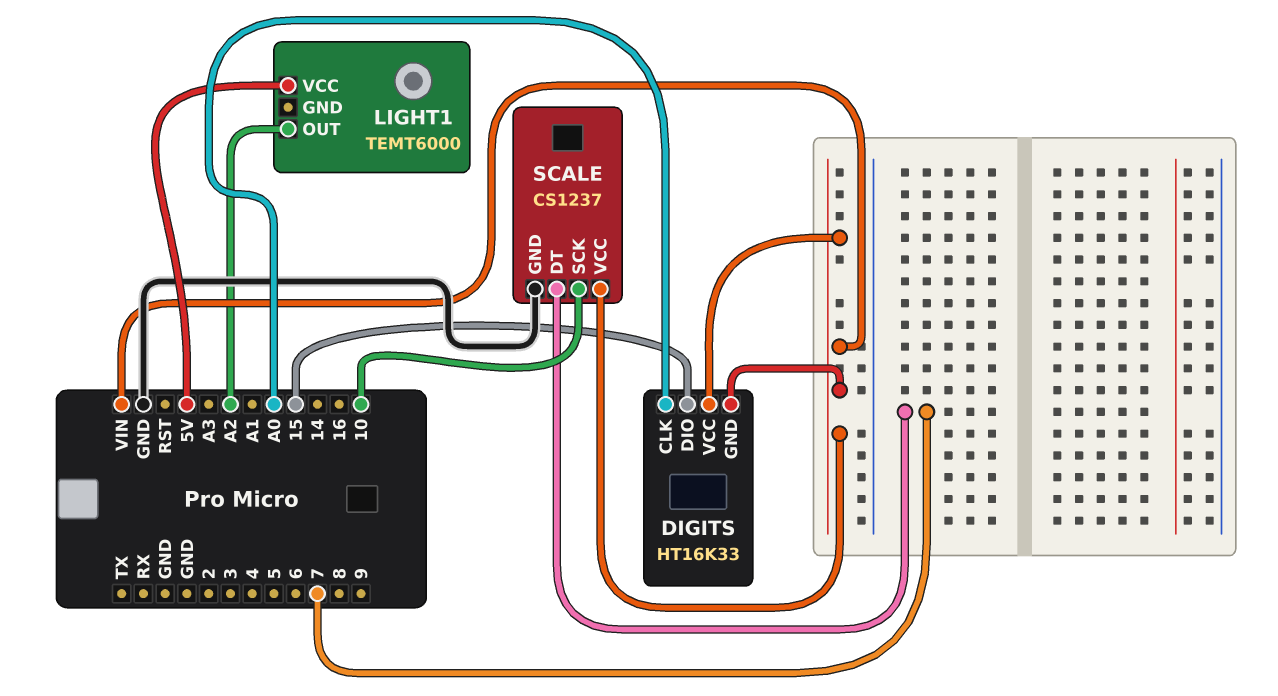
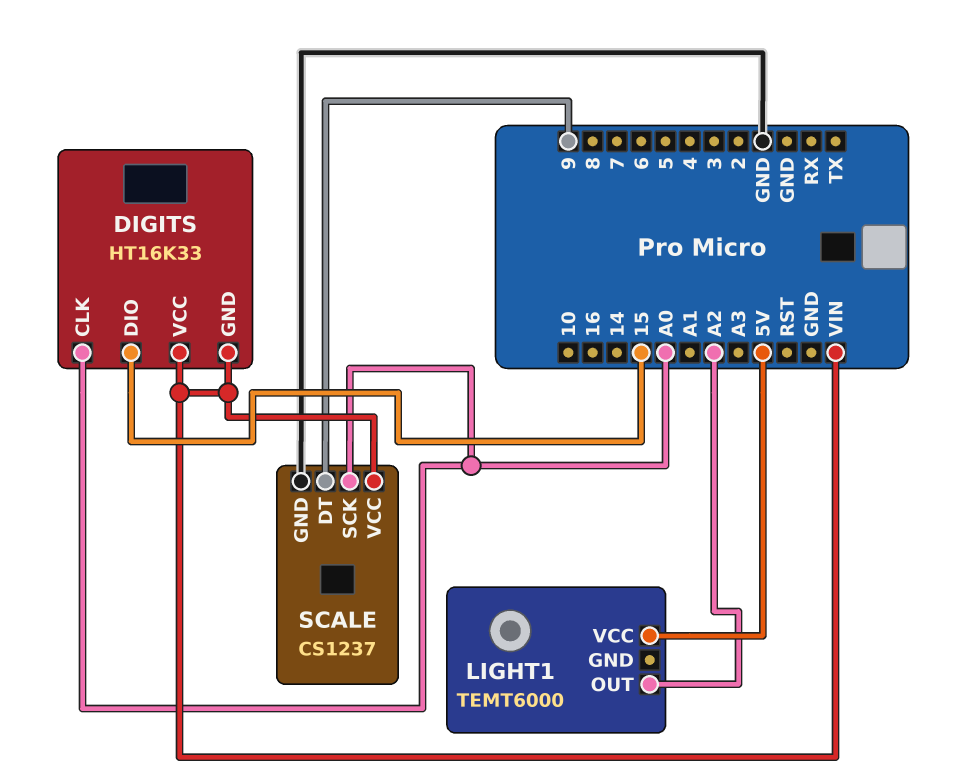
SCALE pin DT: 7 -> 9
SCALE pin SCK: 10 -> A0

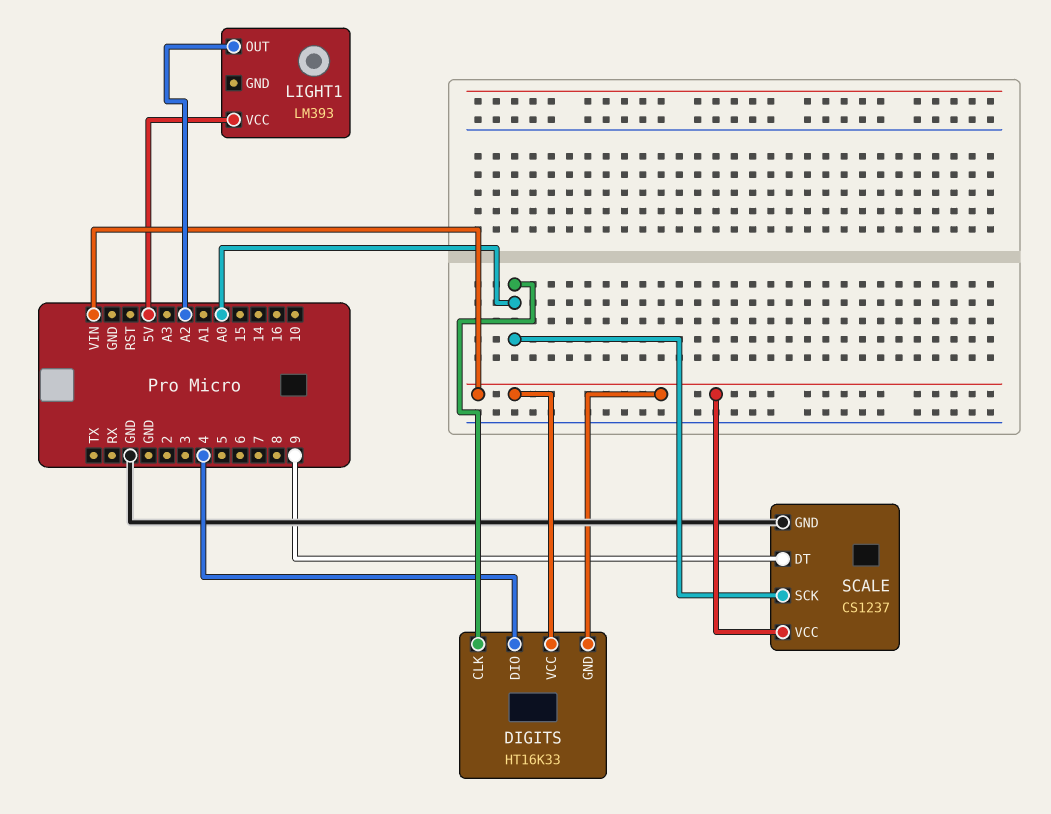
DIGITS pin DIO: 15 -> 4
LIGHT1: TEMT6000 -> LM393

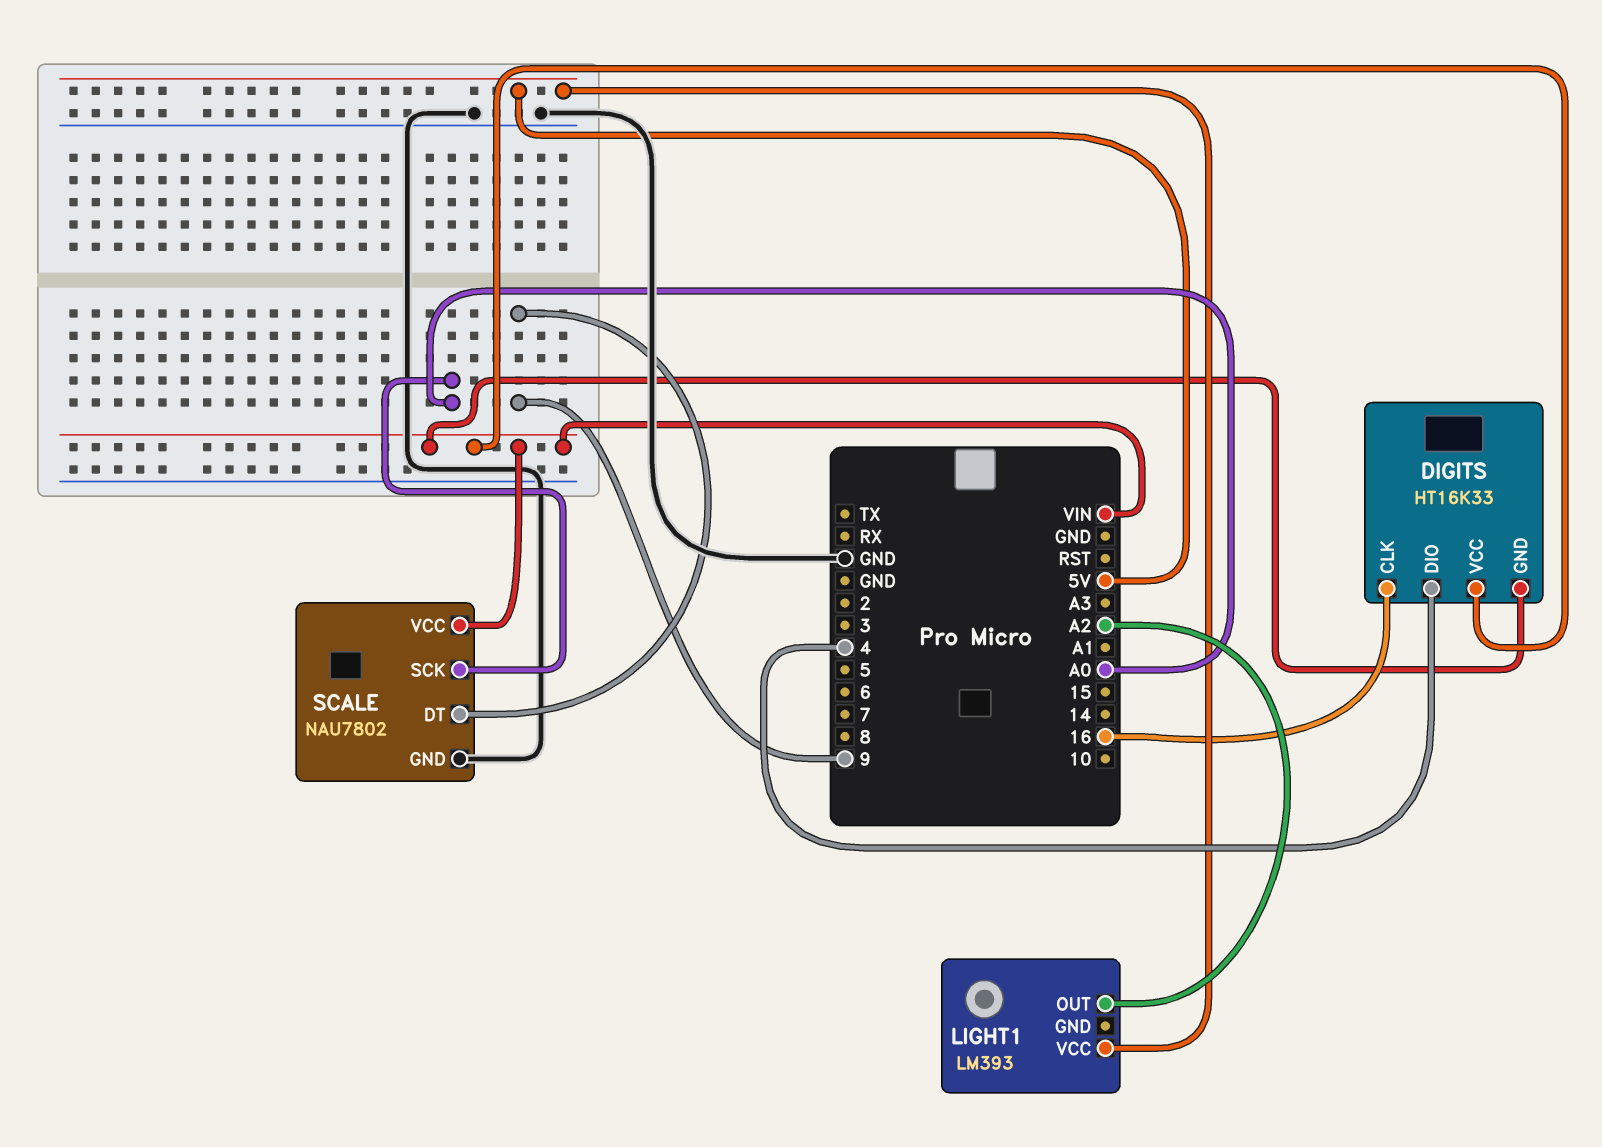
DIGITS pin CLK: A0 -> 16
SCALE: CS1237 -> NAU7802

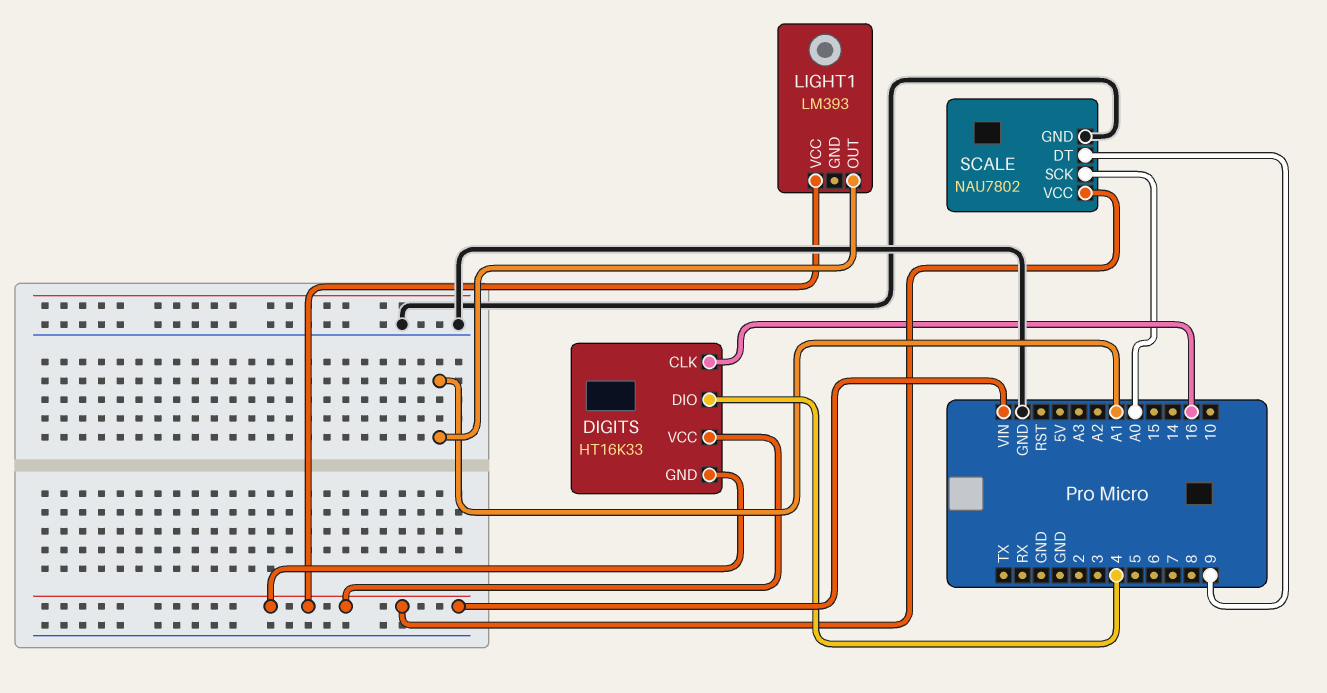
LIGHT1 pin OUT: A2 -> A1
LIGHT1 pin VCC: 5V -> VIN

